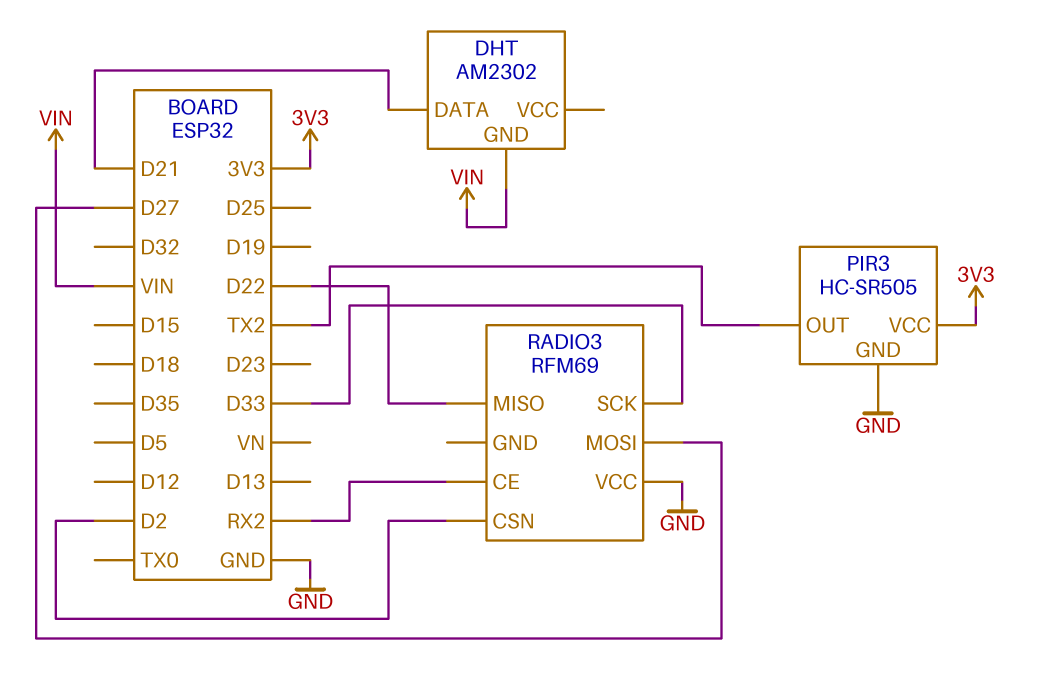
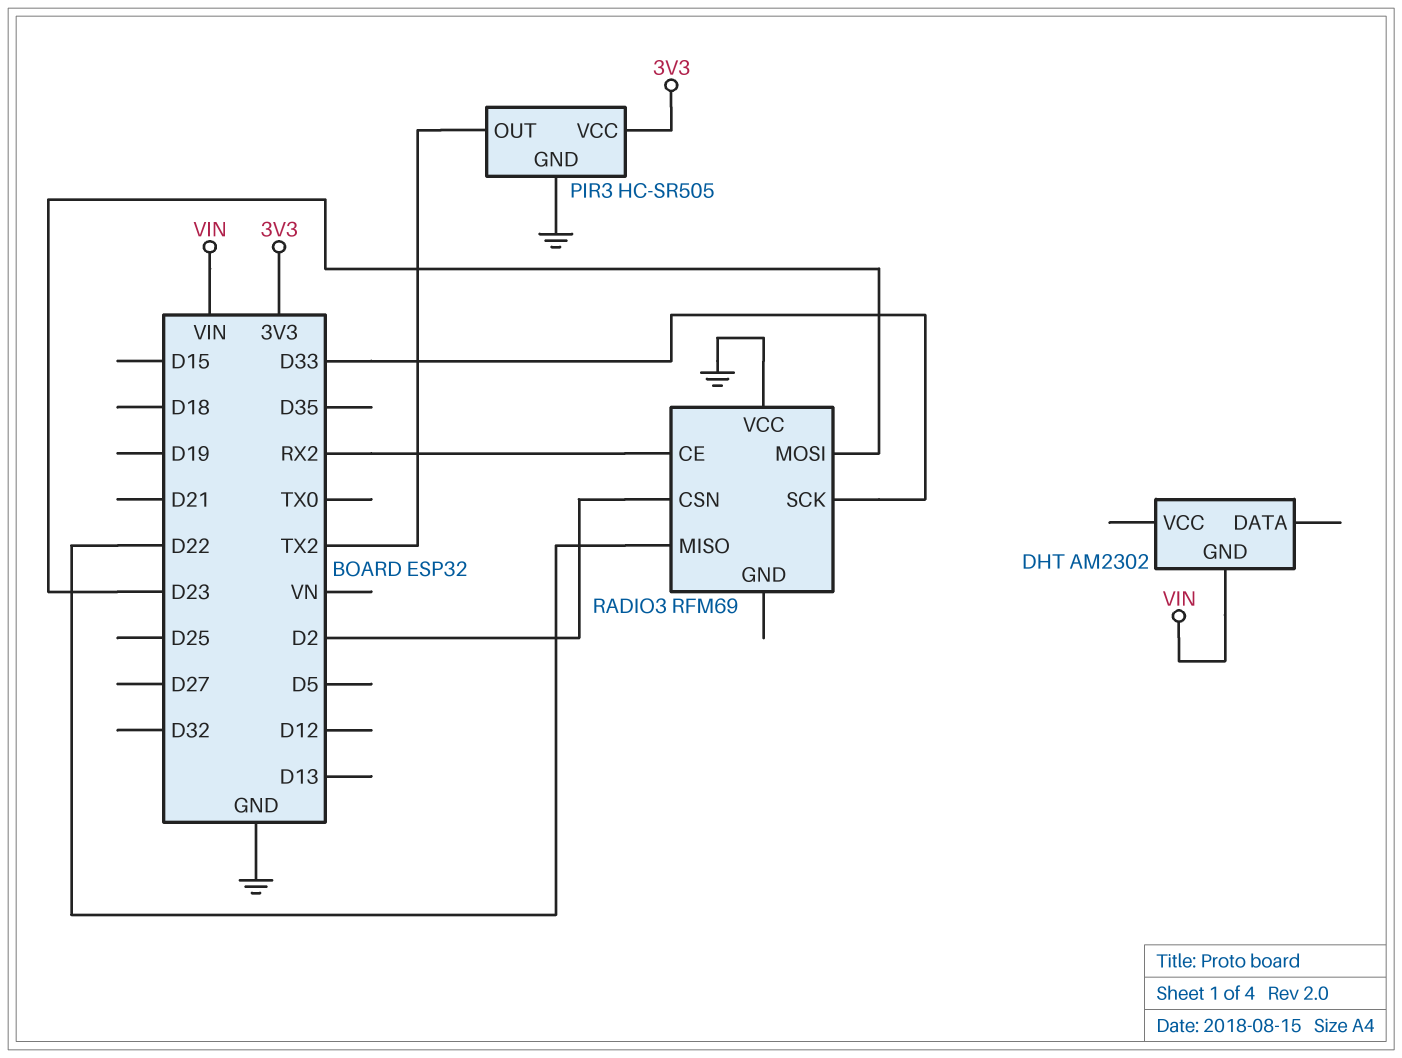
DHT pin DATA: D21 -> none
RADIO3 pin MOSI: D27 -> D23

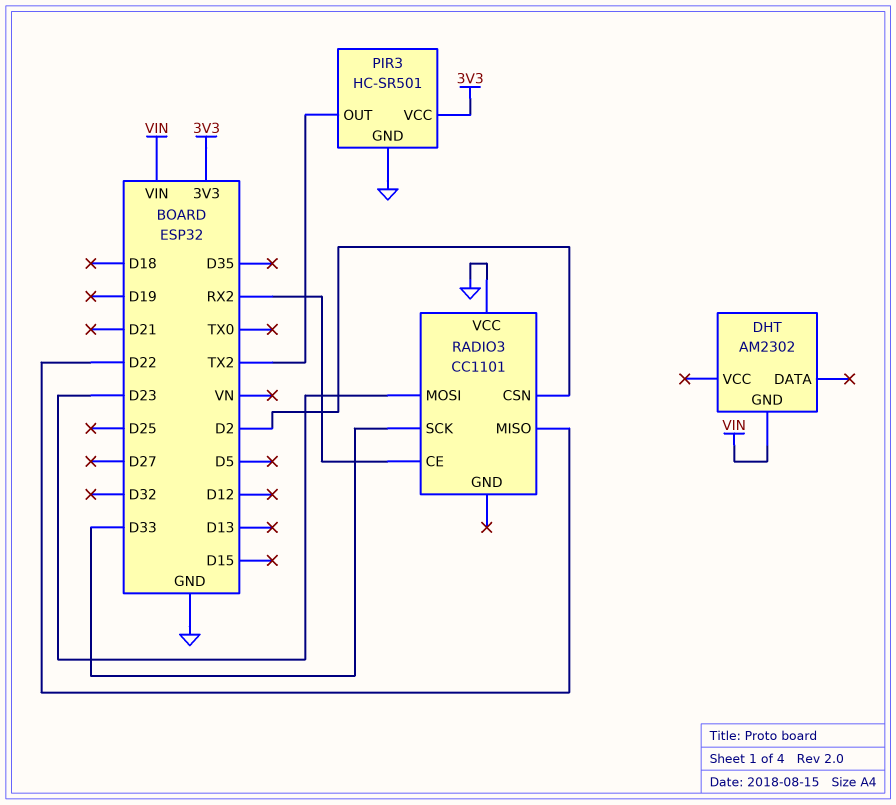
PIR3: HC-SR505 -> HC-SR501
RADIO3: RFM69 -> CC1101

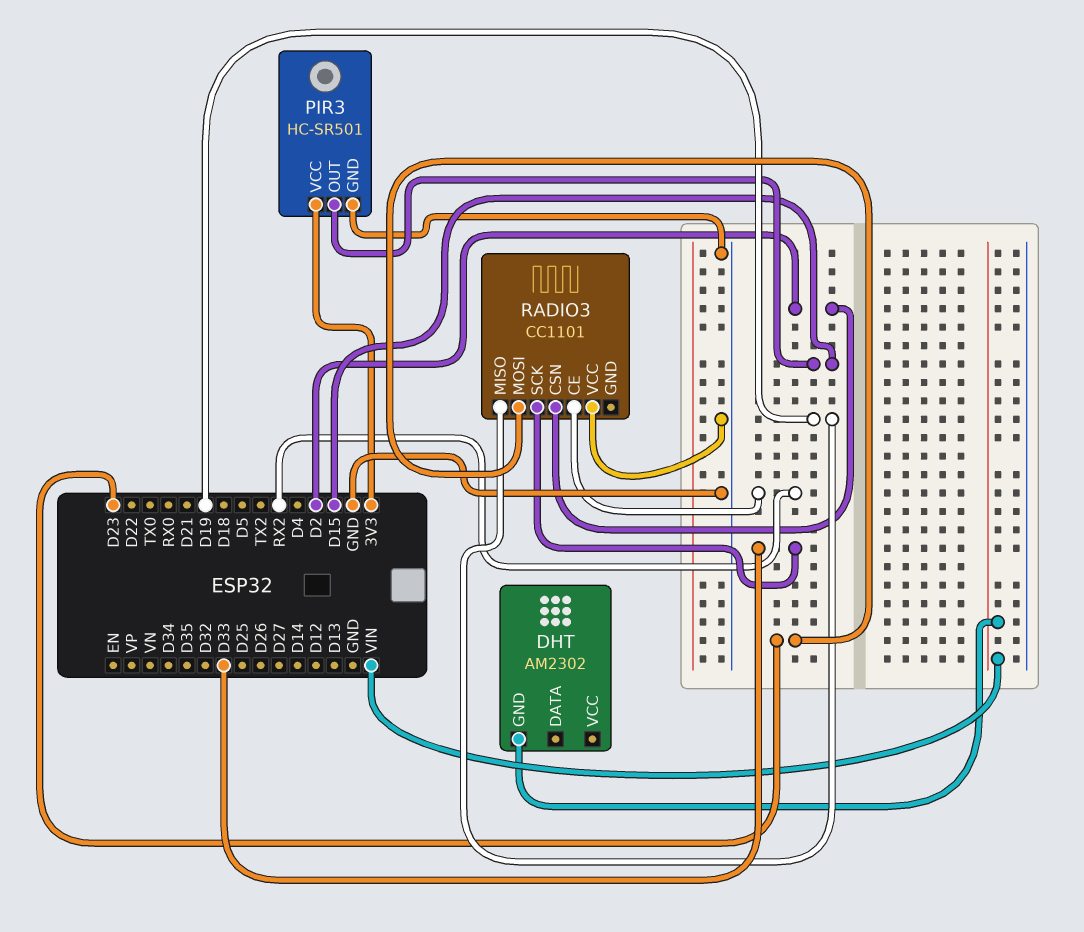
PIR3 pin OUT: TX2 -> D15
RADIO3 pin MISO: D22 -> D19

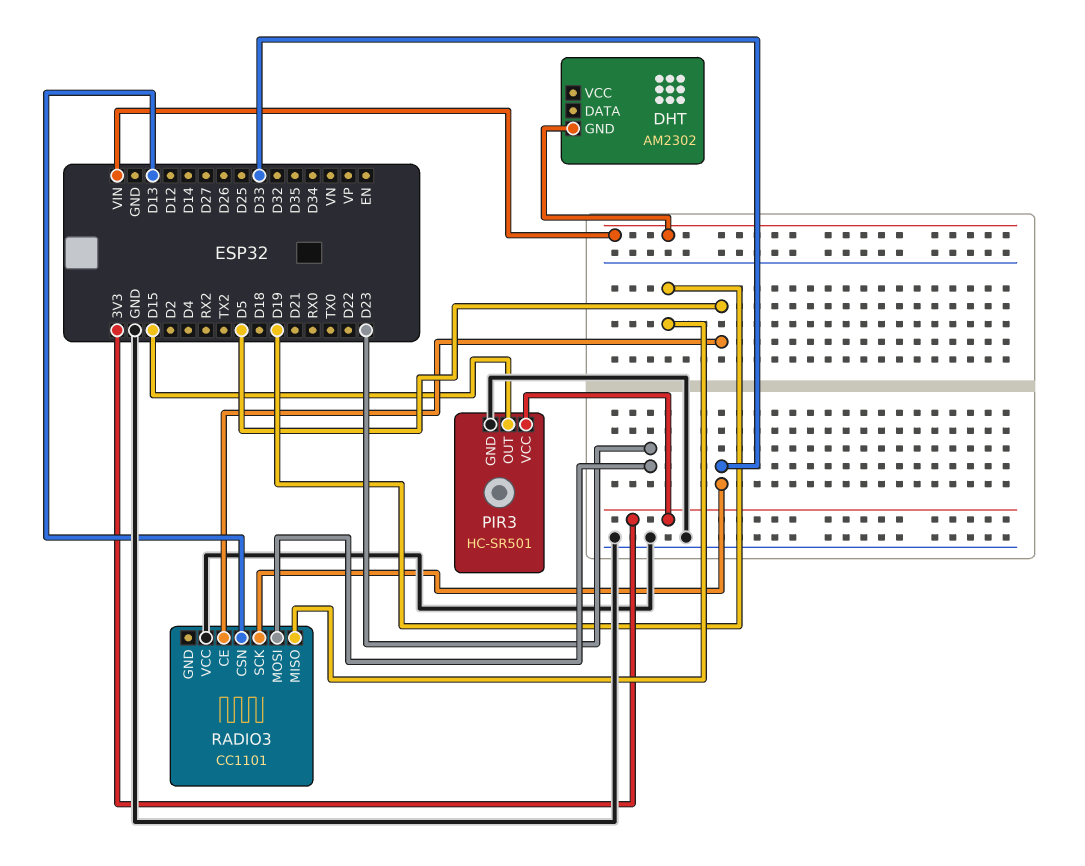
RADIO3 pin CE: RX2 -> D5
RADIO3 pin CSN: D2 -> D13

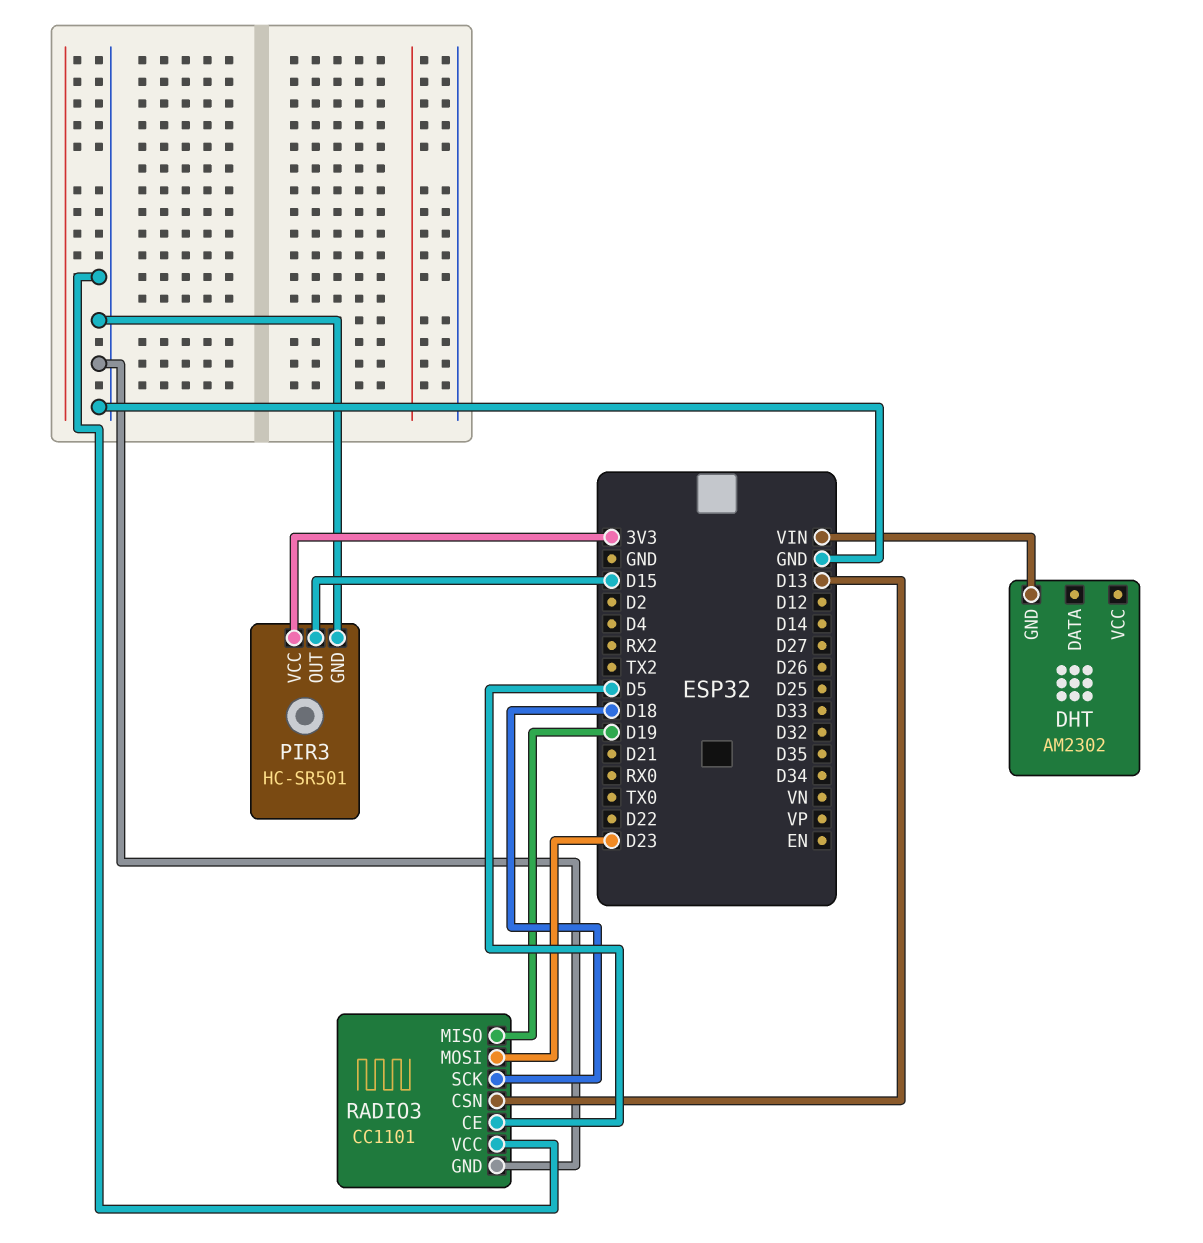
RADIO3 pin GND: none -> GND
RADIO3 pin SCK: D33 -> D18

